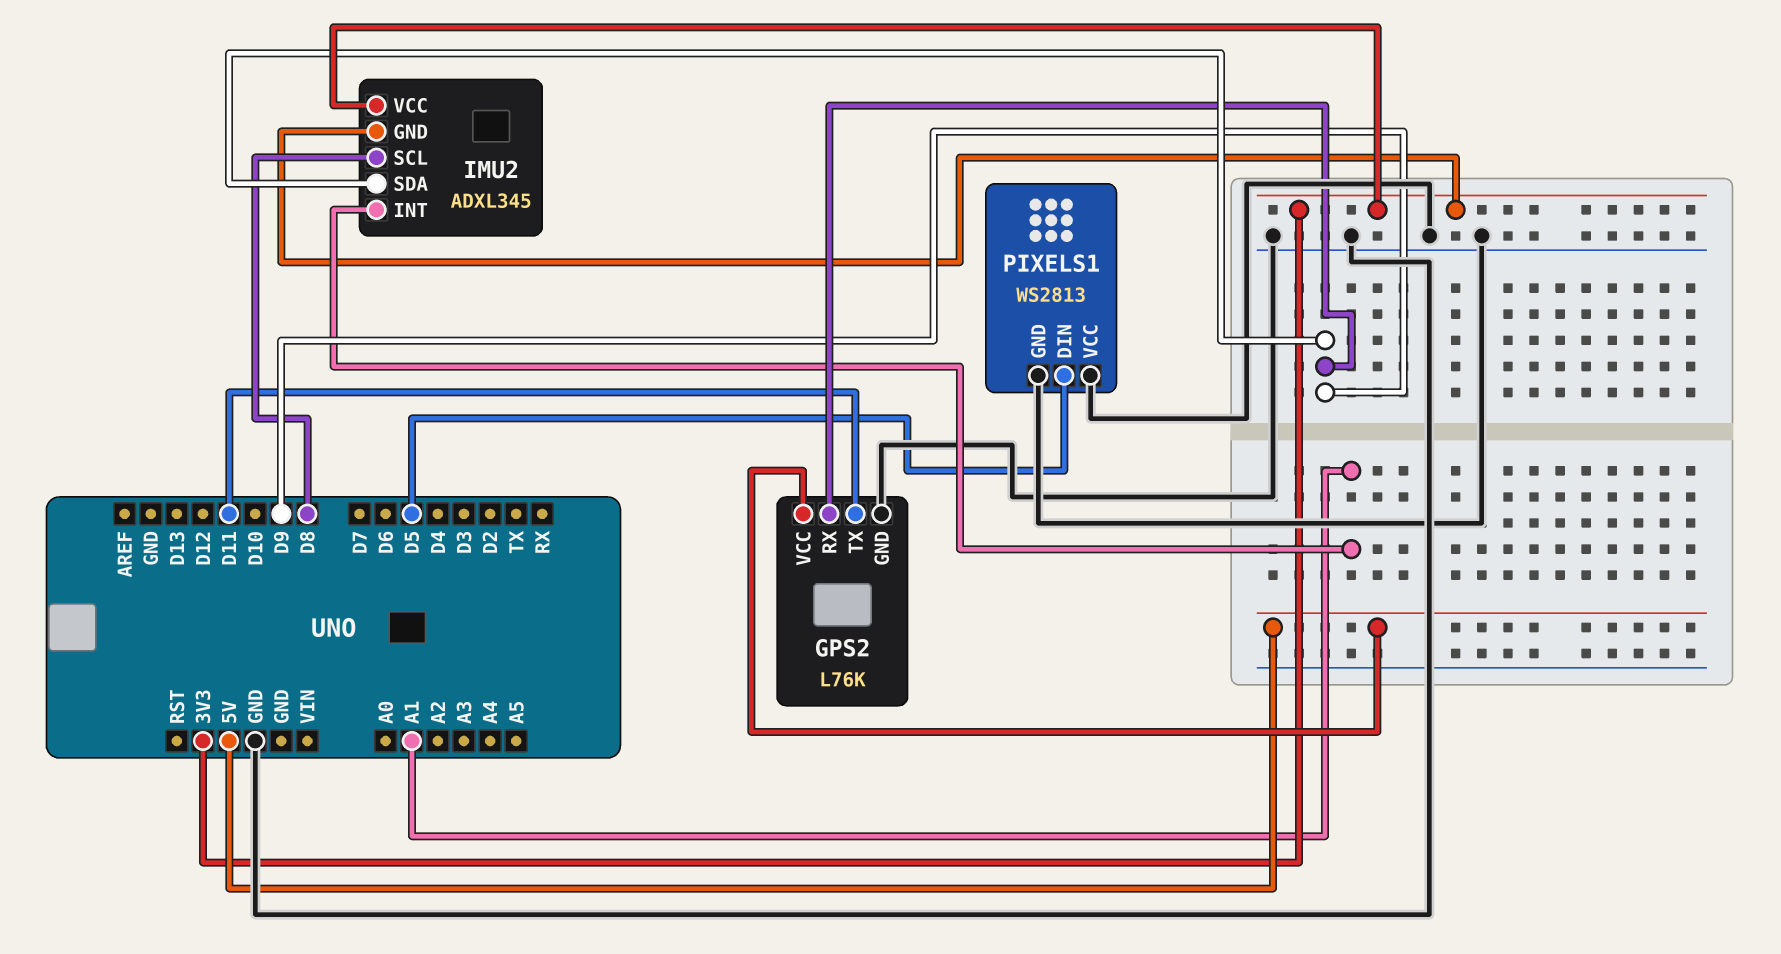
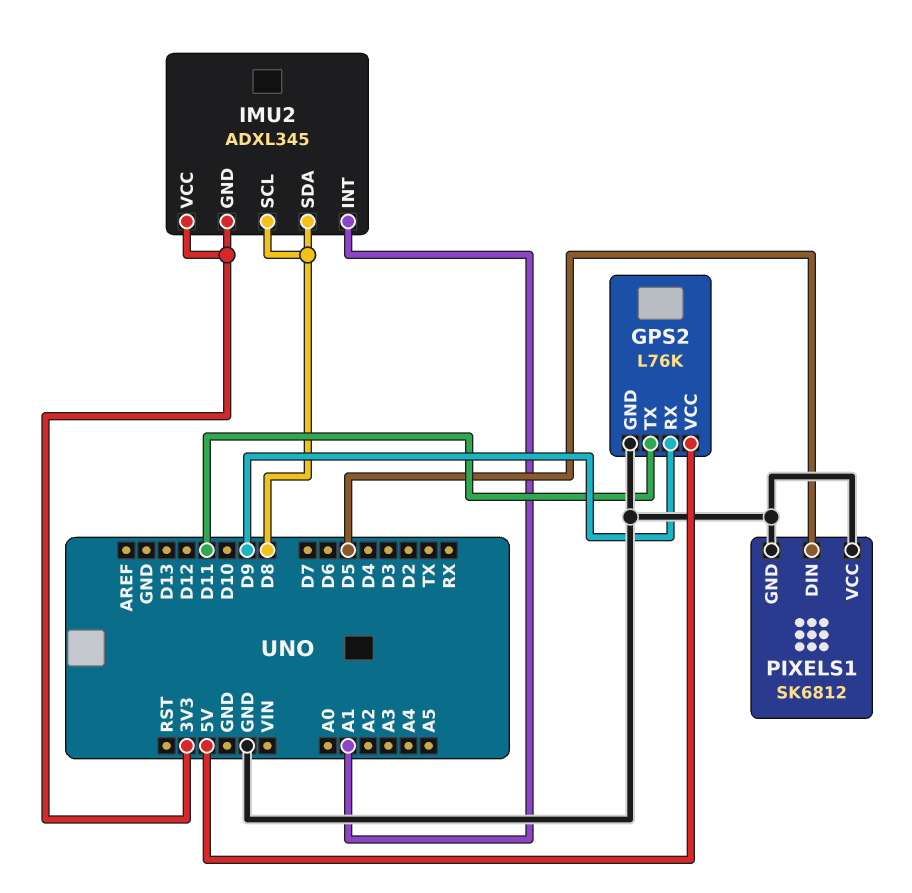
IMU2 pin SDA: D9 -> D8
PIXELS1: WS2813 -> SK6812

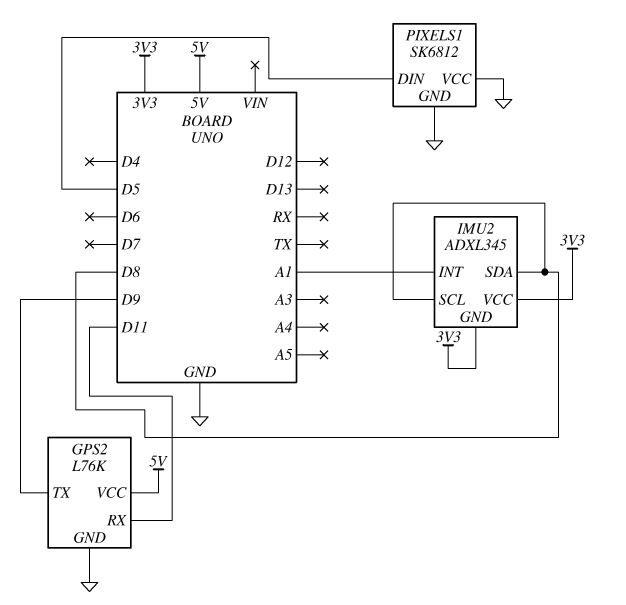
GPS2 pin RX: D9 -> D11
GPS2 pin TX: D11 -> D9

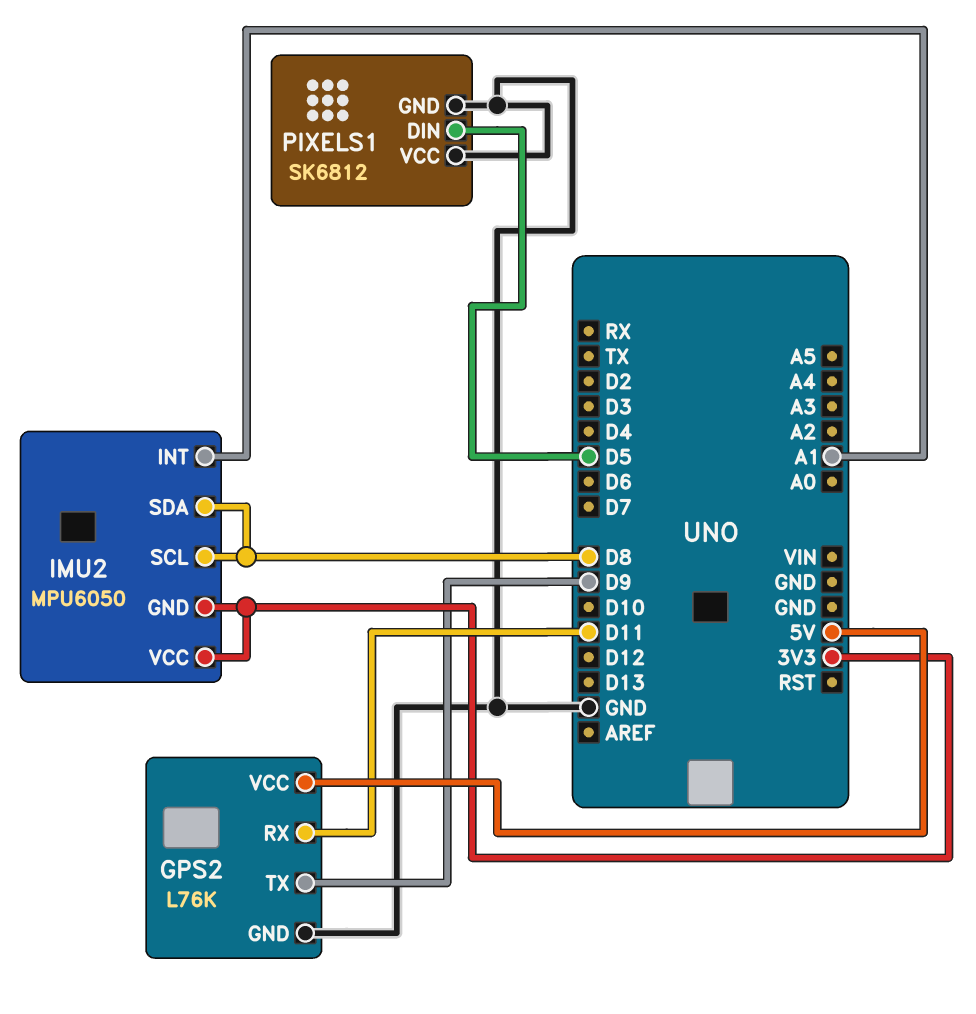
IMU2: ADXL345 -> MPU6050

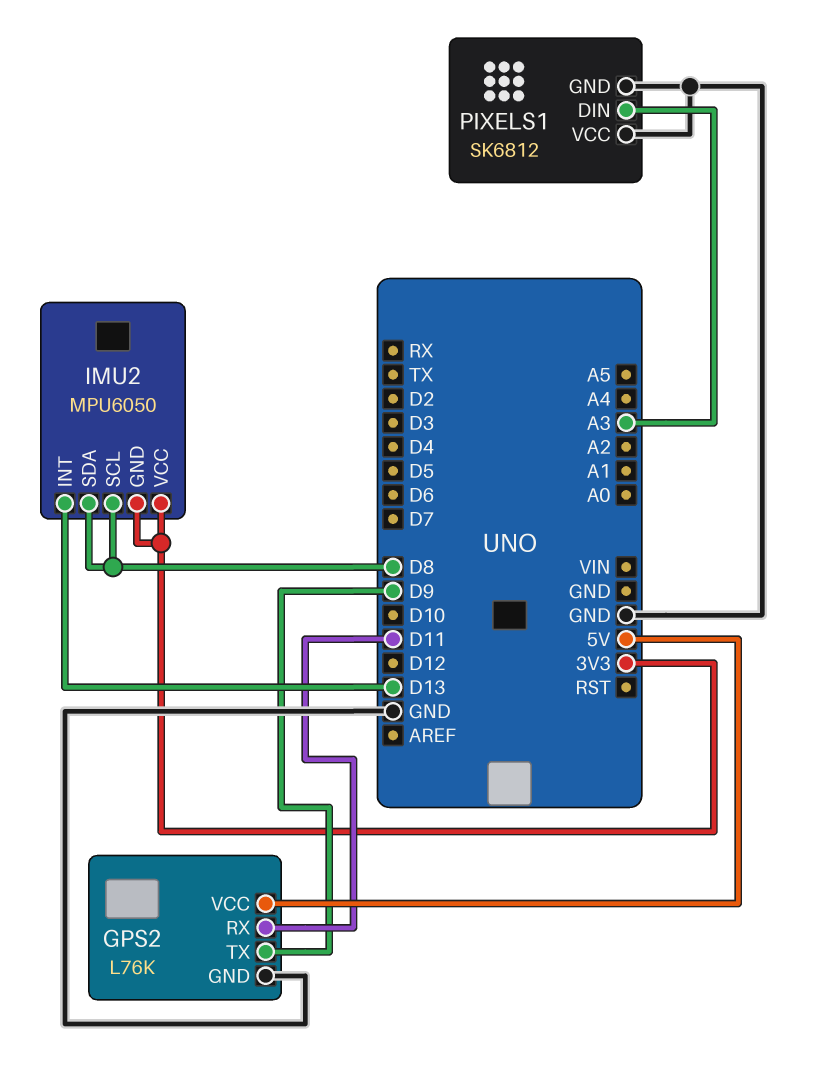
IMU2 pin INT: A1 -> D13
PIXELS1 pin DIN: D5 -> A3

